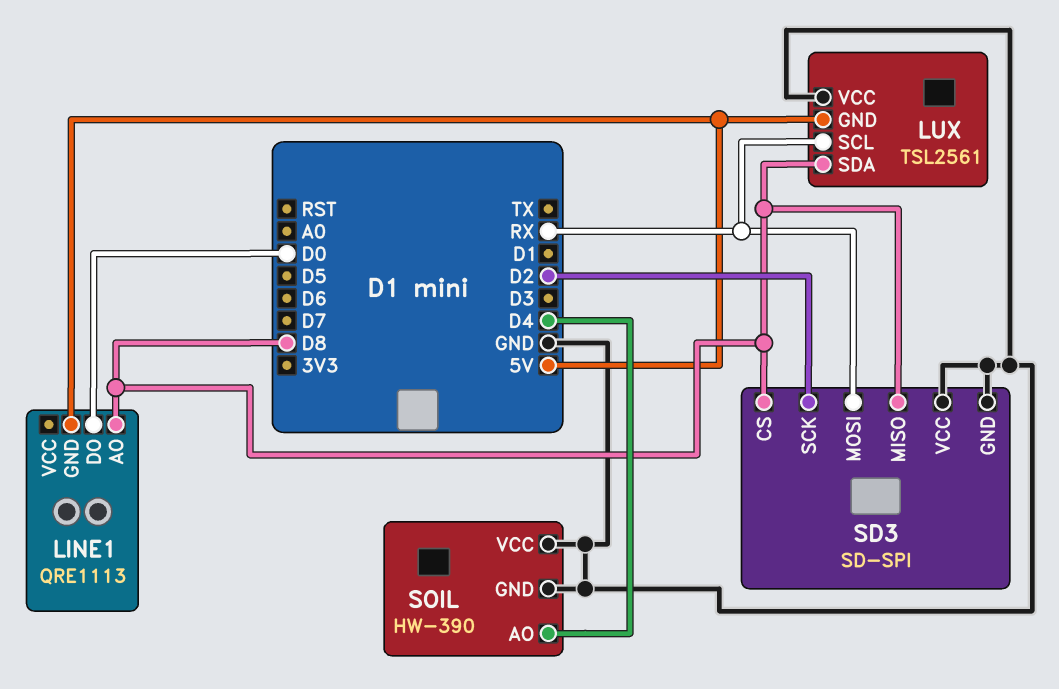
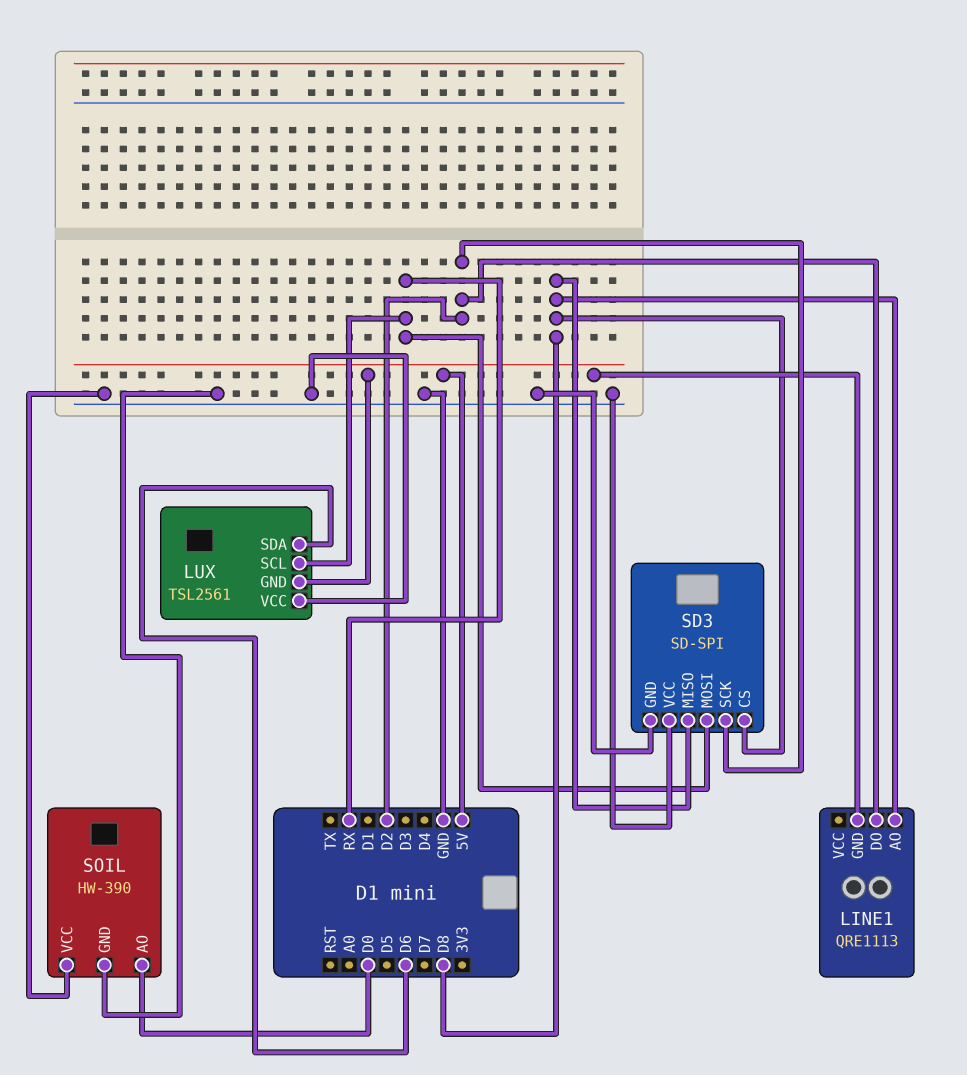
LINE1 pin DO: D0 -> D2
LUX pin SDA: D8 -> D6
SOIL pin AO: D4 -> D0

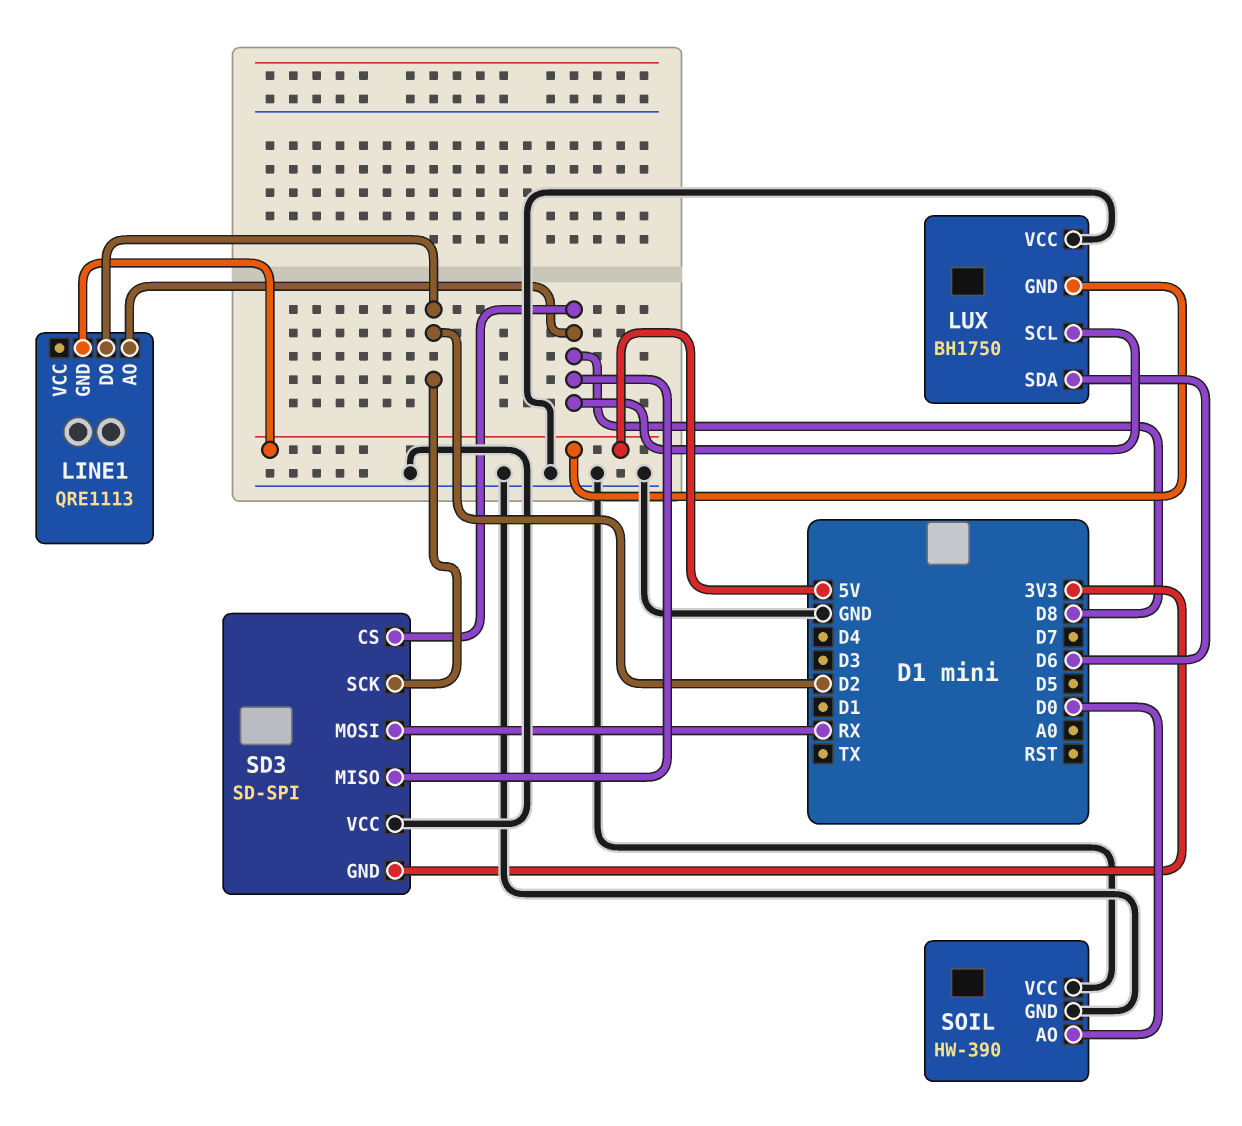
LUX: TSL2561 -> BH1750
LUX pin SCL: RX -> D8
SD3 pin GND: GND -> 3V3

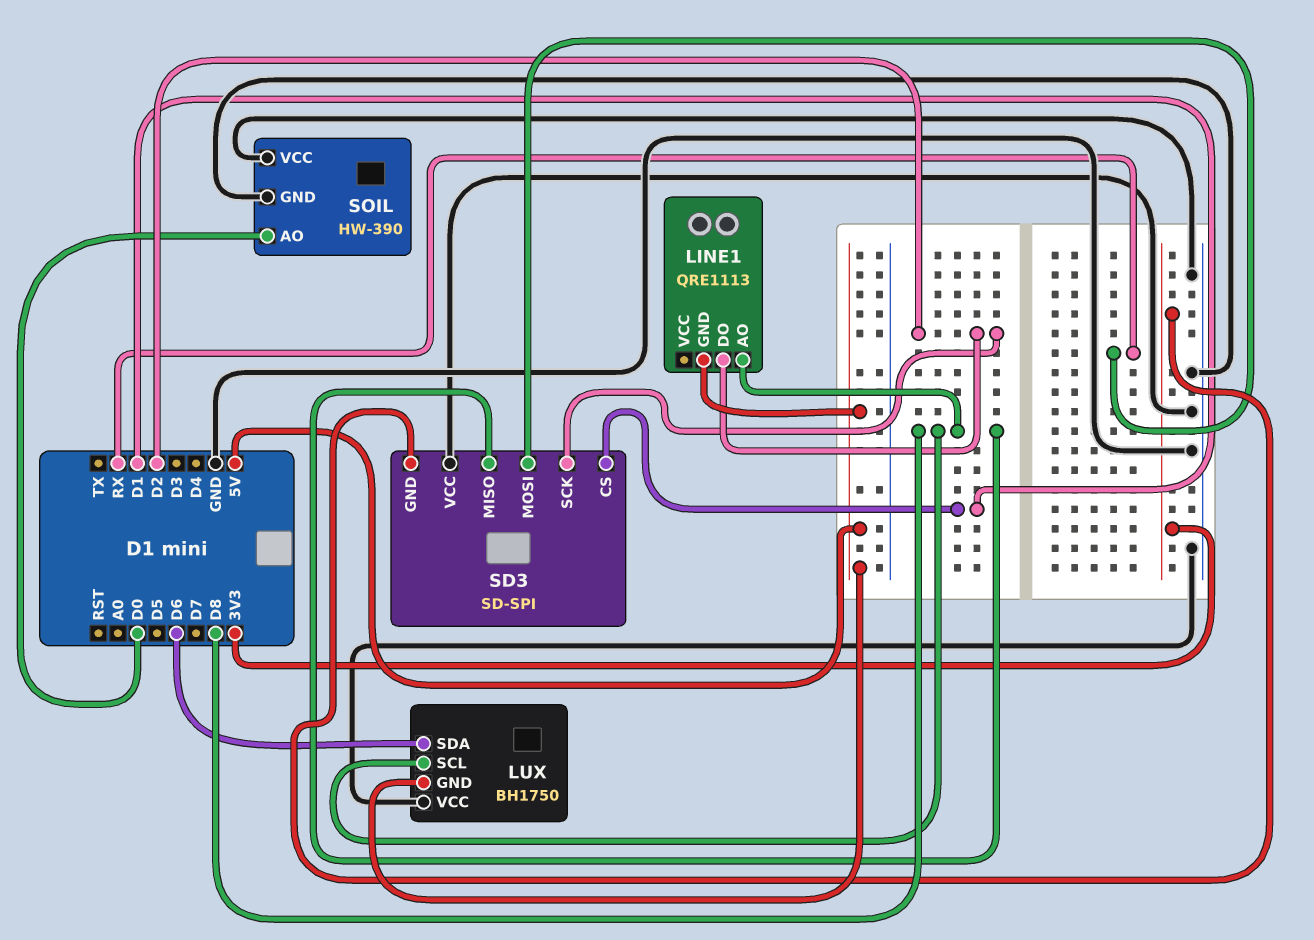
SD3 pin CS: D8 -> D1

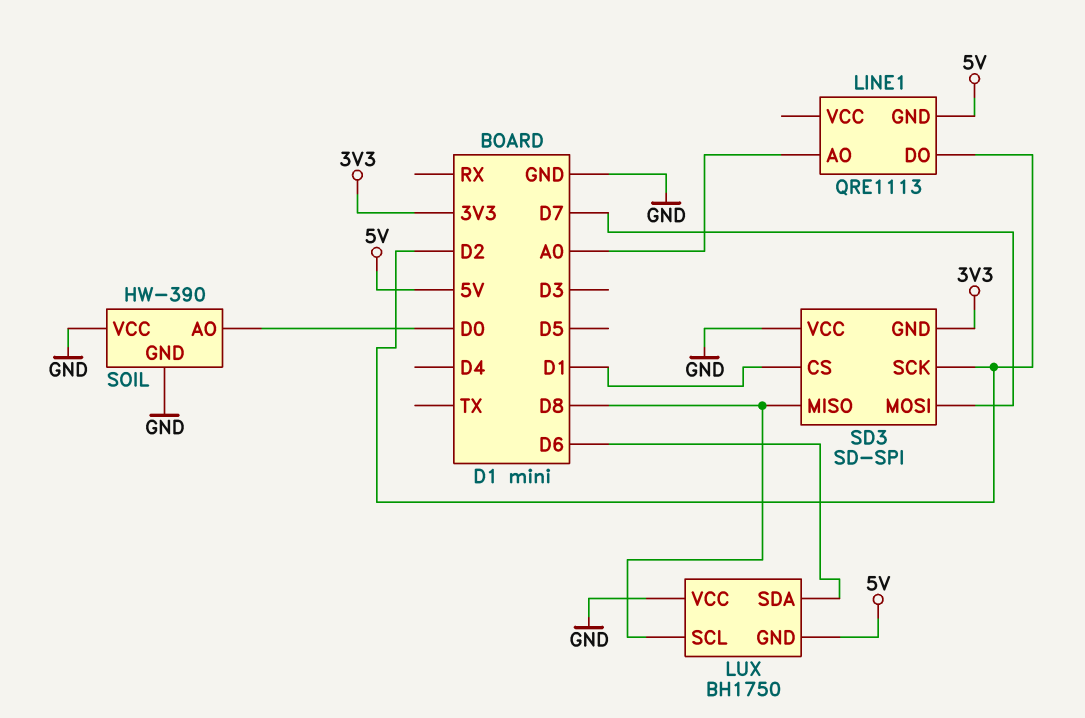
LINE1 pin AO: D8 -> A0
SD3 pin MOSI: RX -> D7

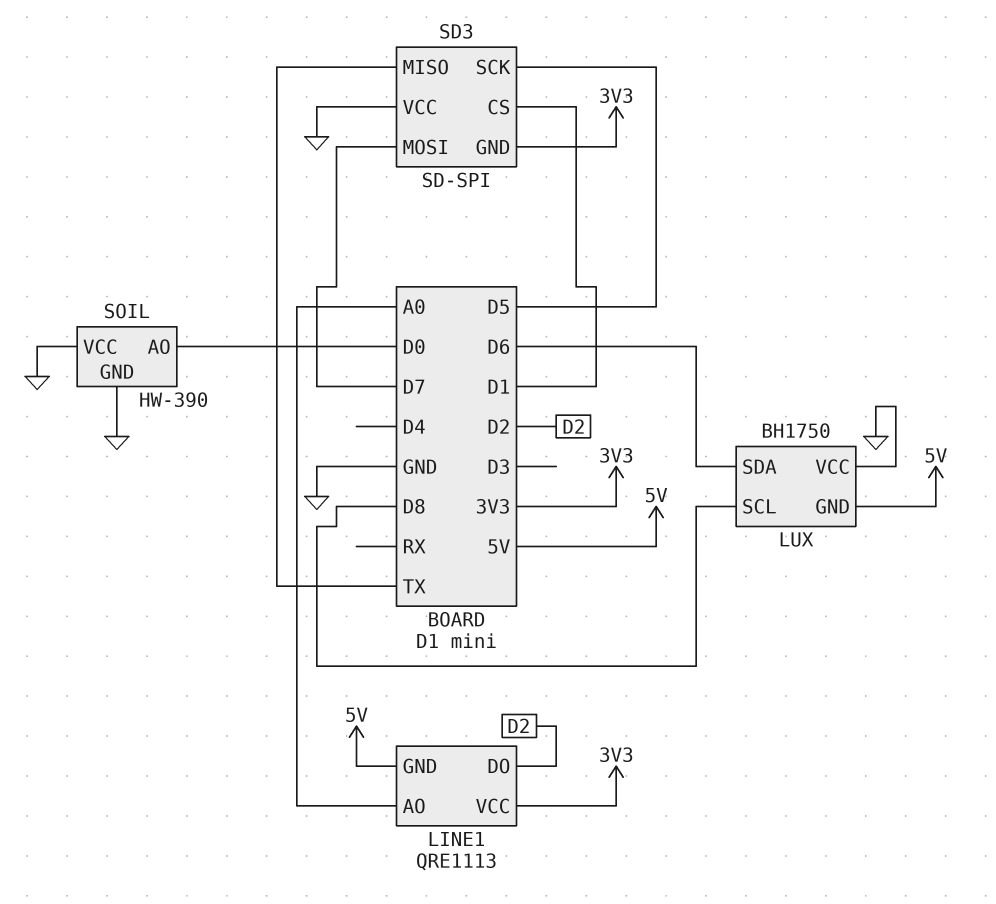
LINE1 pin VCC: none -> 3V3
SD3 pin MISO: D8 -> TX
SD3 pin SCK: D2 -> D5

